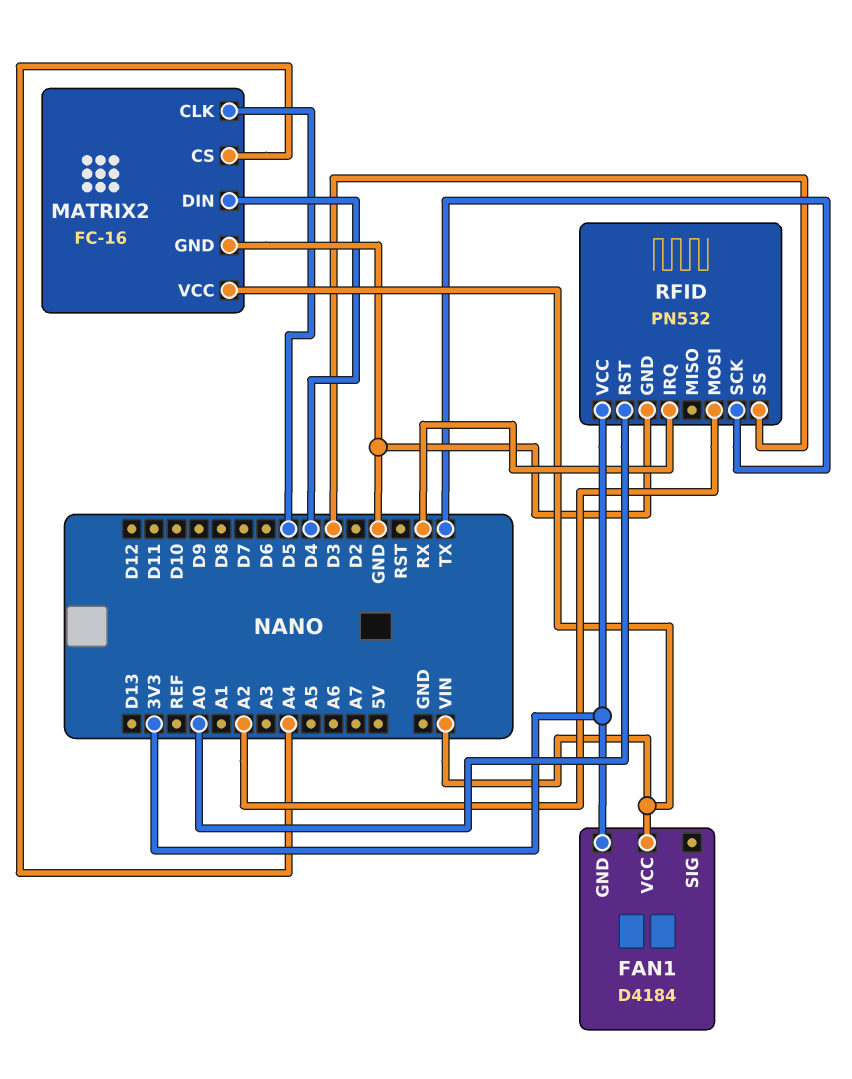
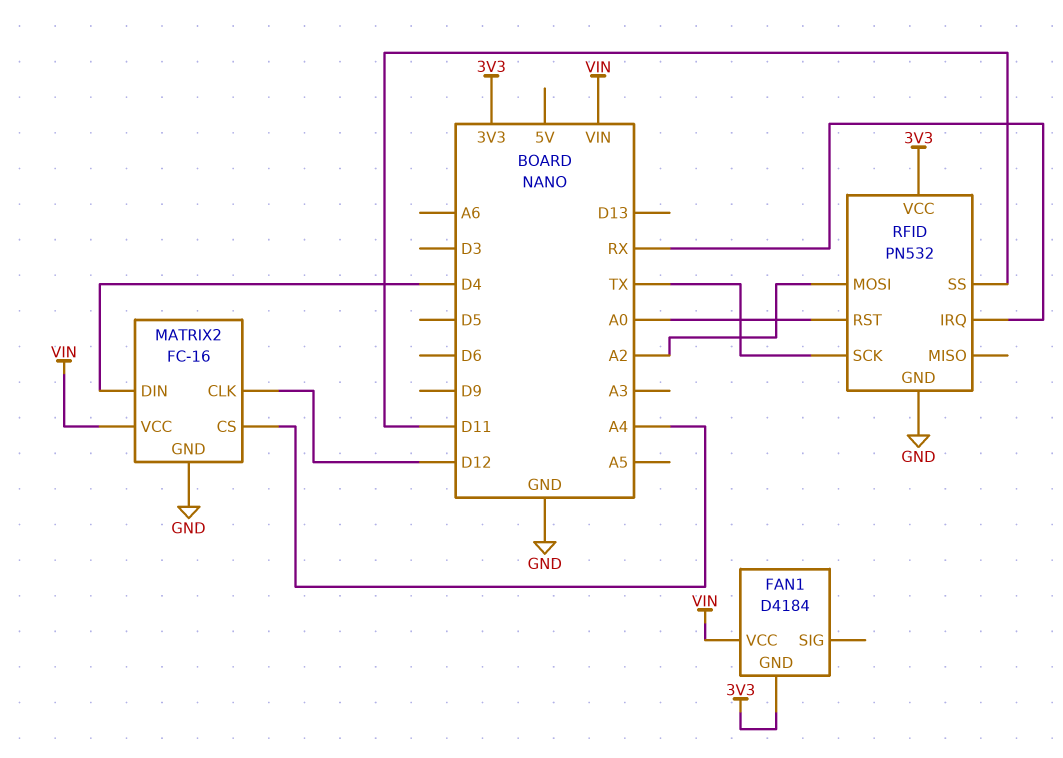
MATRIX2 pin CLK: D5 -> D12
RFID pin SS: D3 -> D11

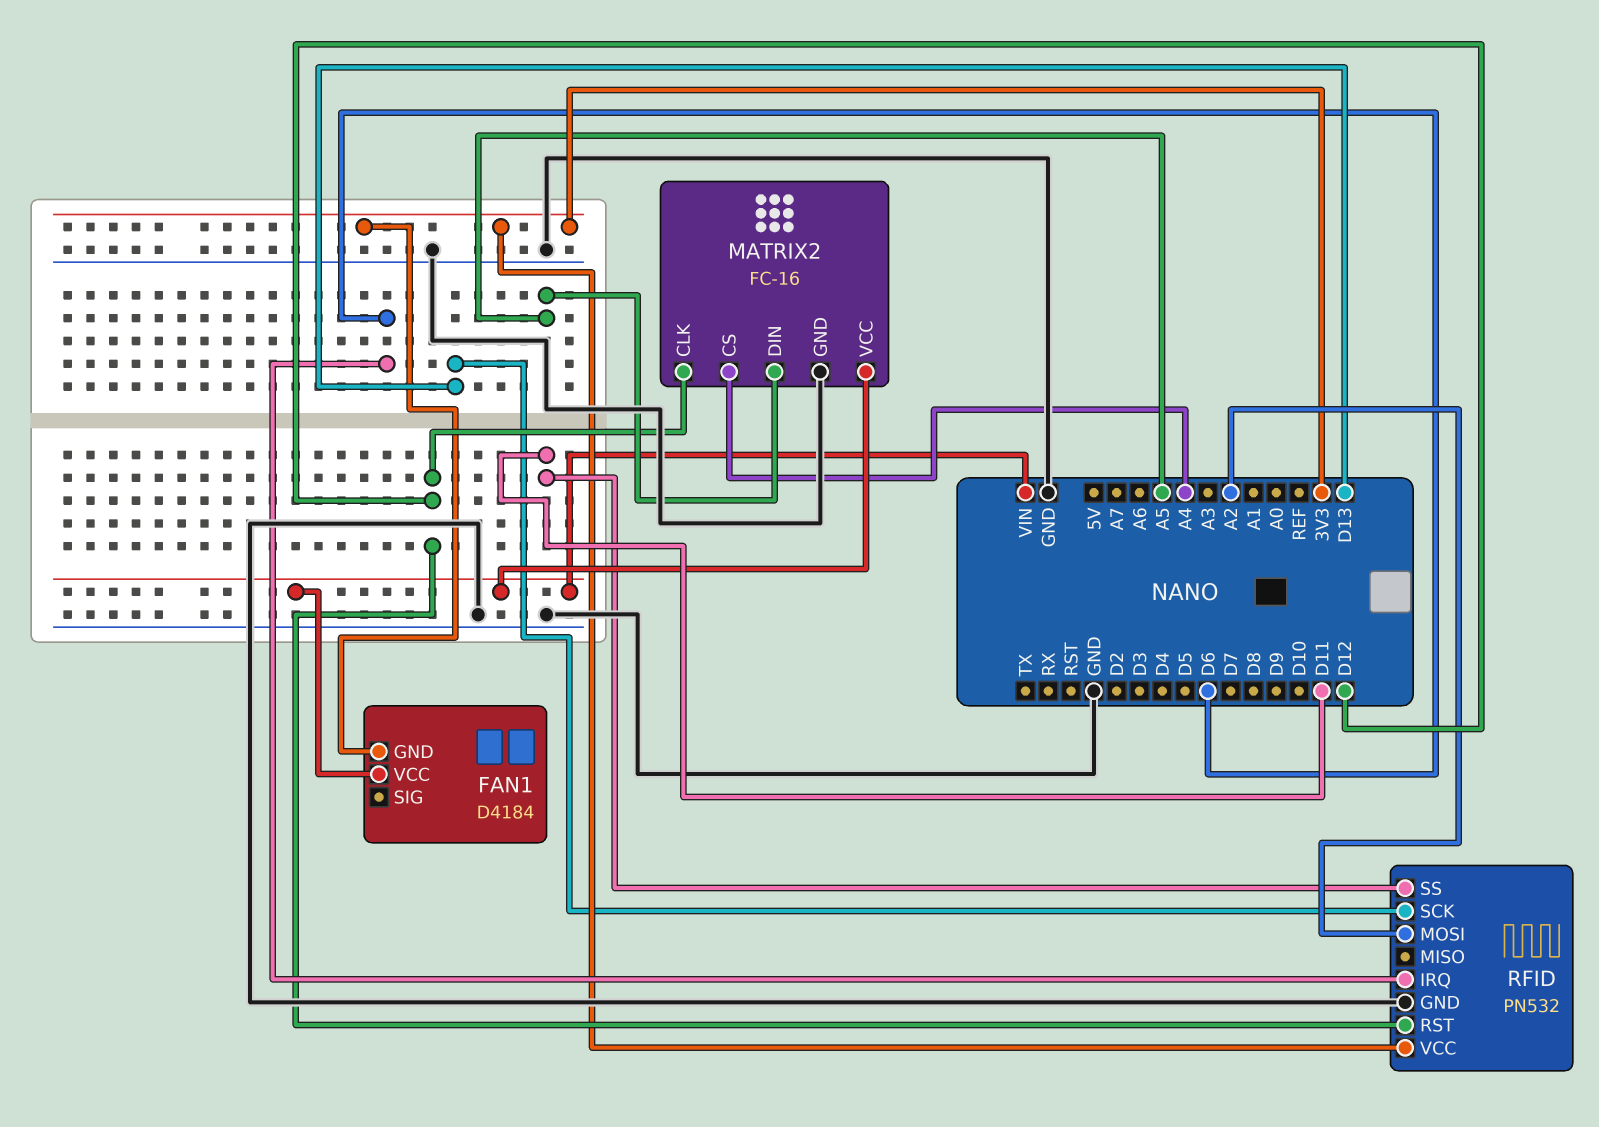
MATRIX2 pin DIN: D4 -> A5
RFID pin IRQ: RX -> D6
RFID pin RST: A0 -> D12
RFID pin SCK: TX -> D13

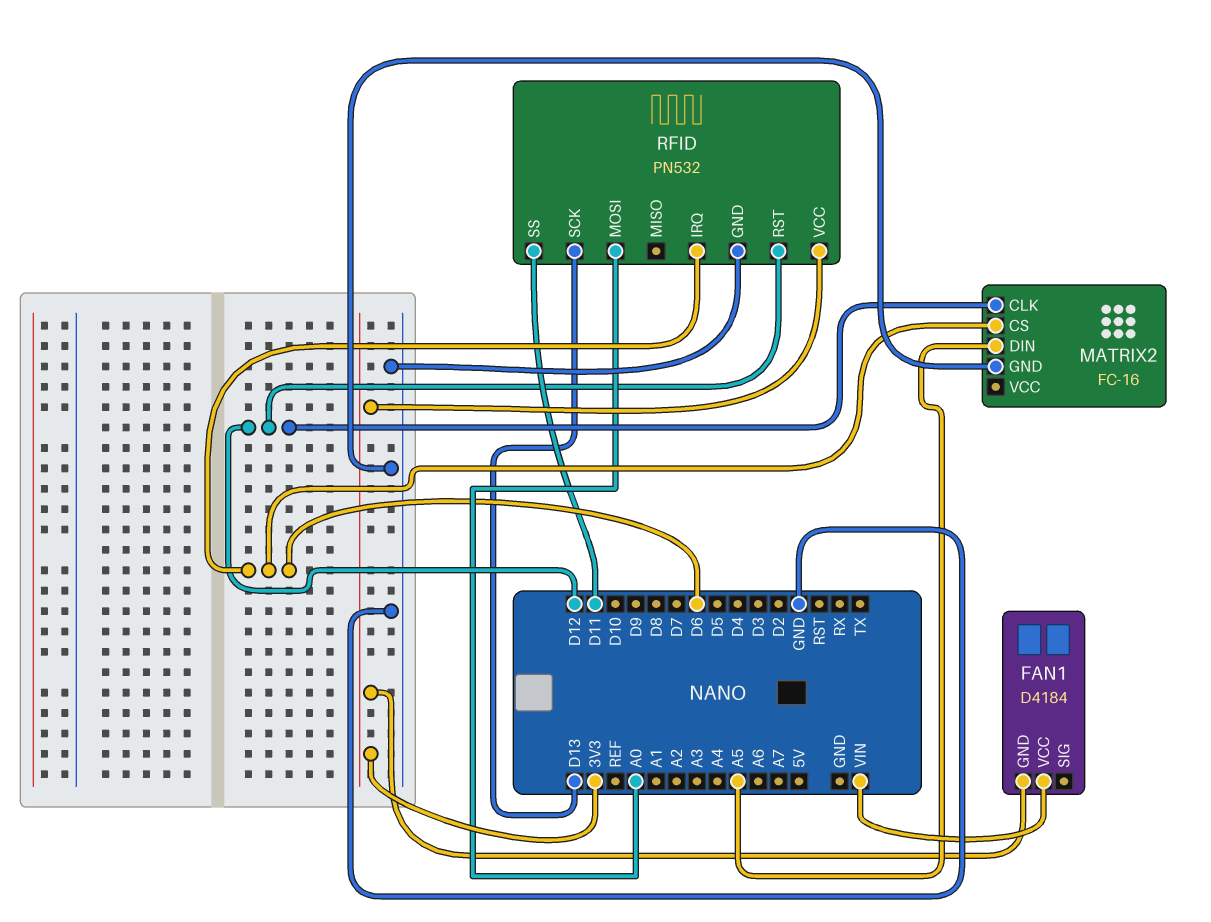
MATRIX2 pin CS: A4 -> D6
MATRIX2 pin VCC: VIN -> none
RFID pin MOSI: A2 -> A0

